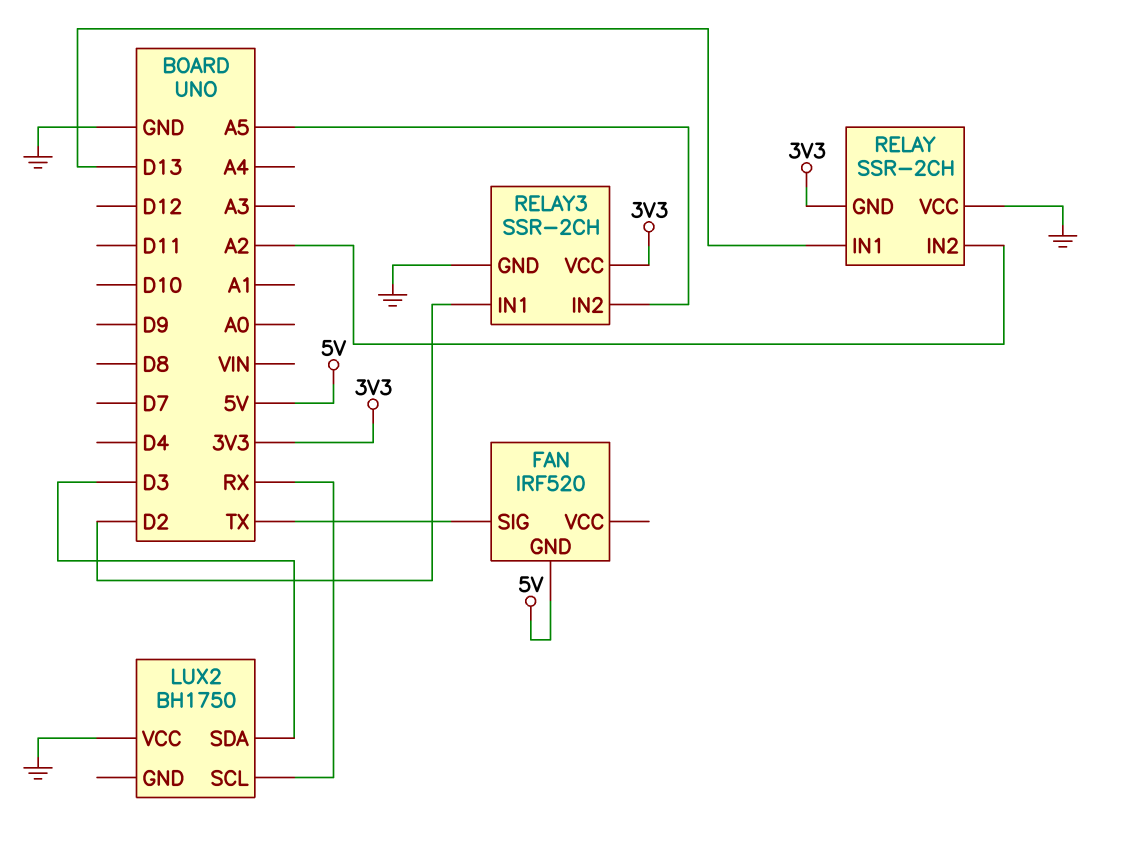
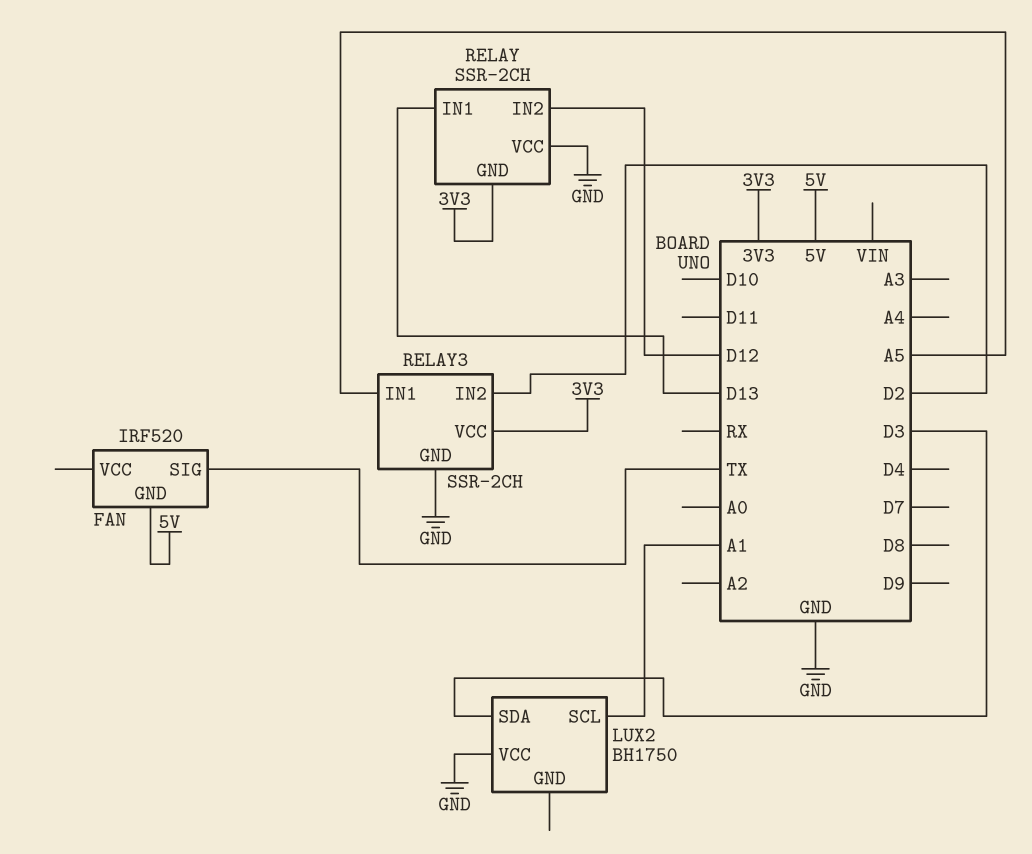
LUX2 pin SCL: RX -> A1
RELAY pin IN2: A2 -> D12
RELAY3 pin IN1: D2 -> A5
RELAY3 pin IN2: A5 -> D2

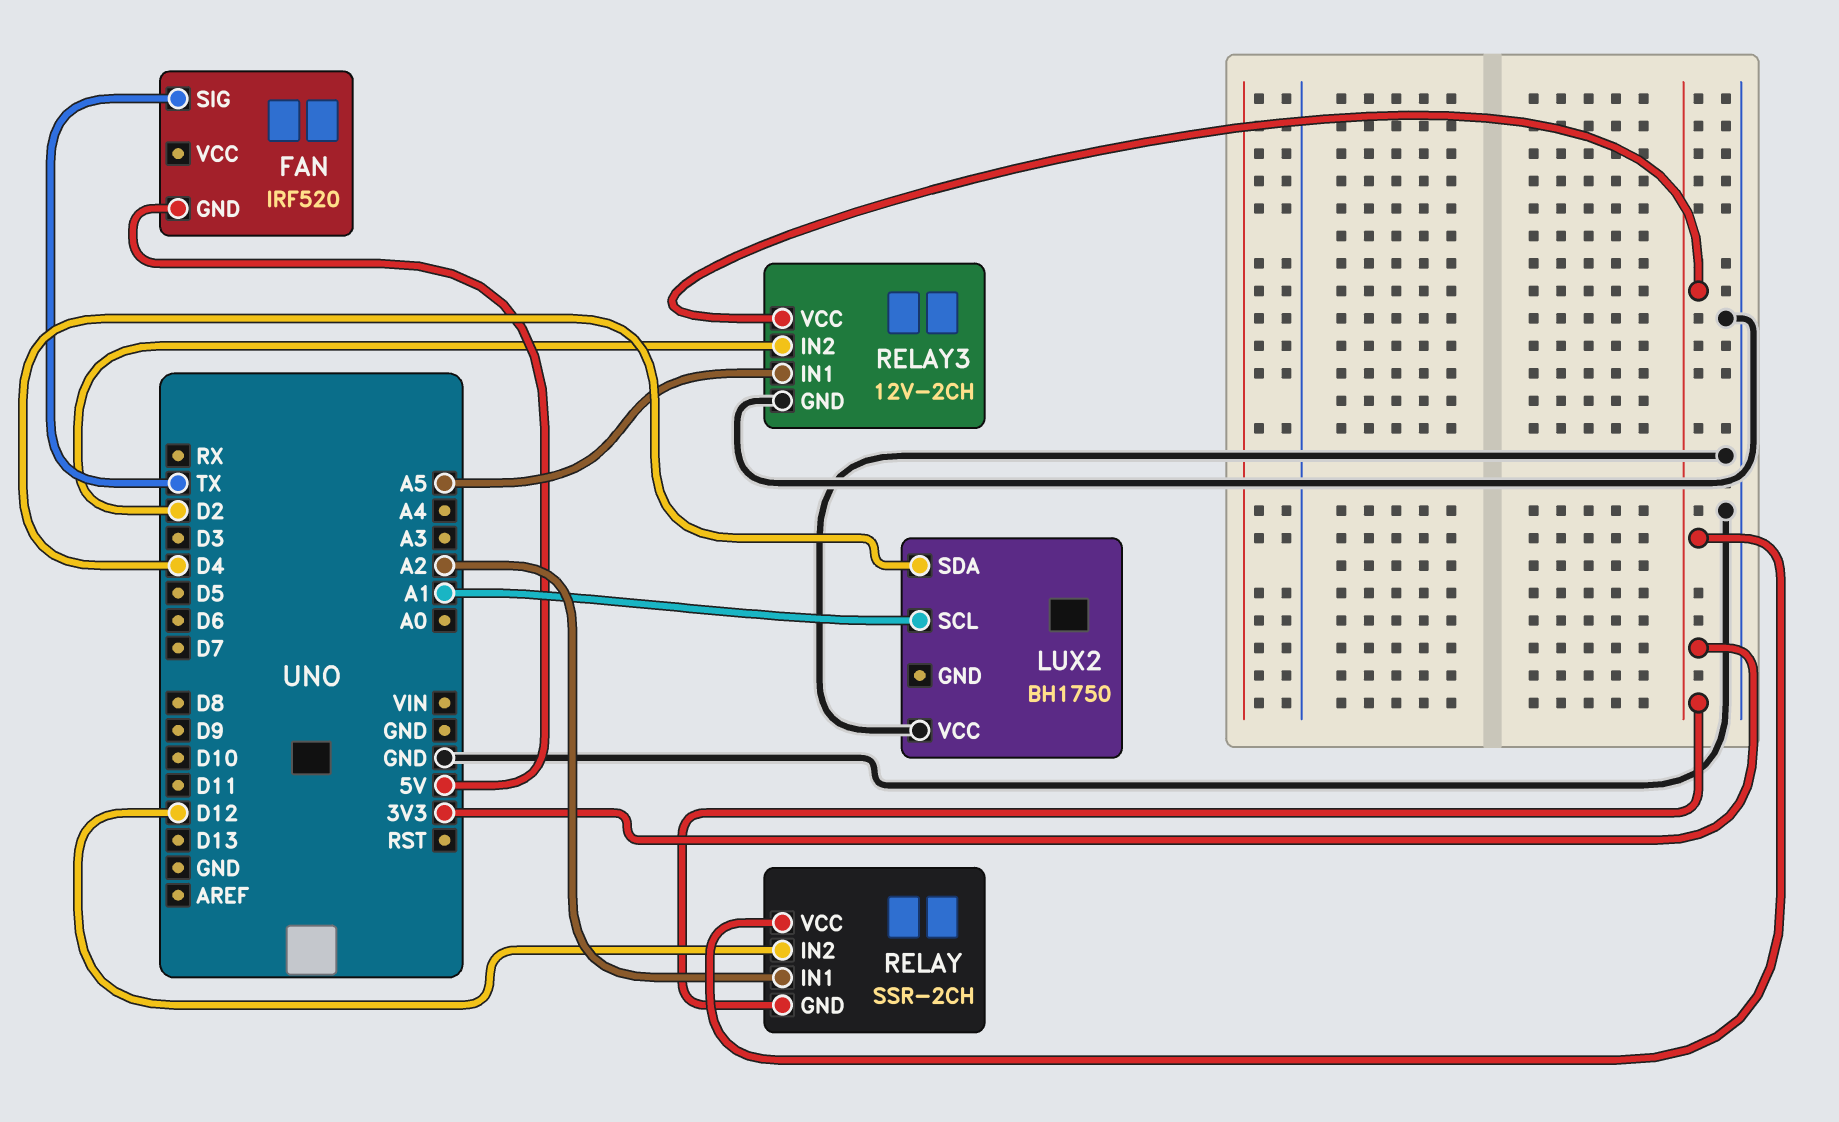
LUX2 pin SDA: D3 -> D4
RELAY pin IN1: D13 -> A2
RELAY pin VCC: GND -> 3V3
RELAY3: SSR-2CH -> 12V-2CH

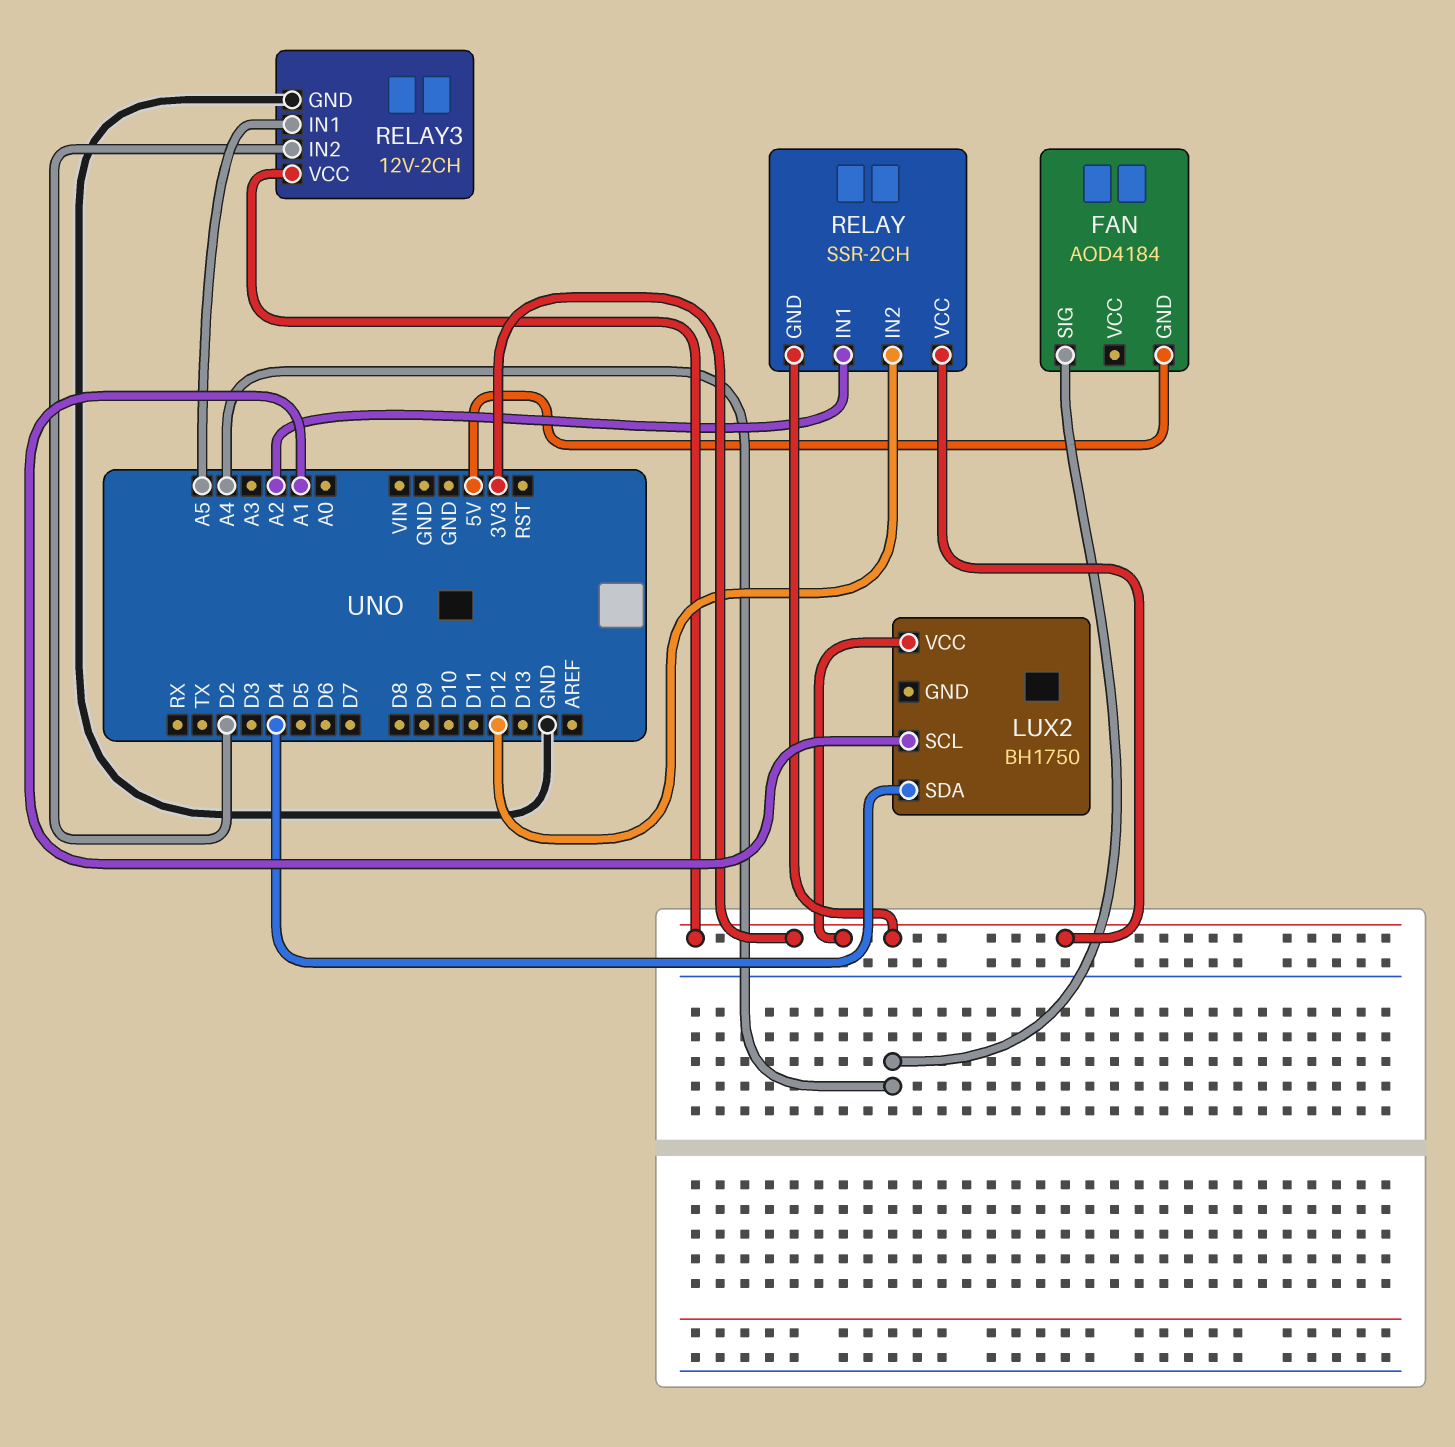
FAN: IRF520 -> AOD4184
FAN pin SIG: TX -> A4
LUX2 pin VCC: GND -> 3V3

